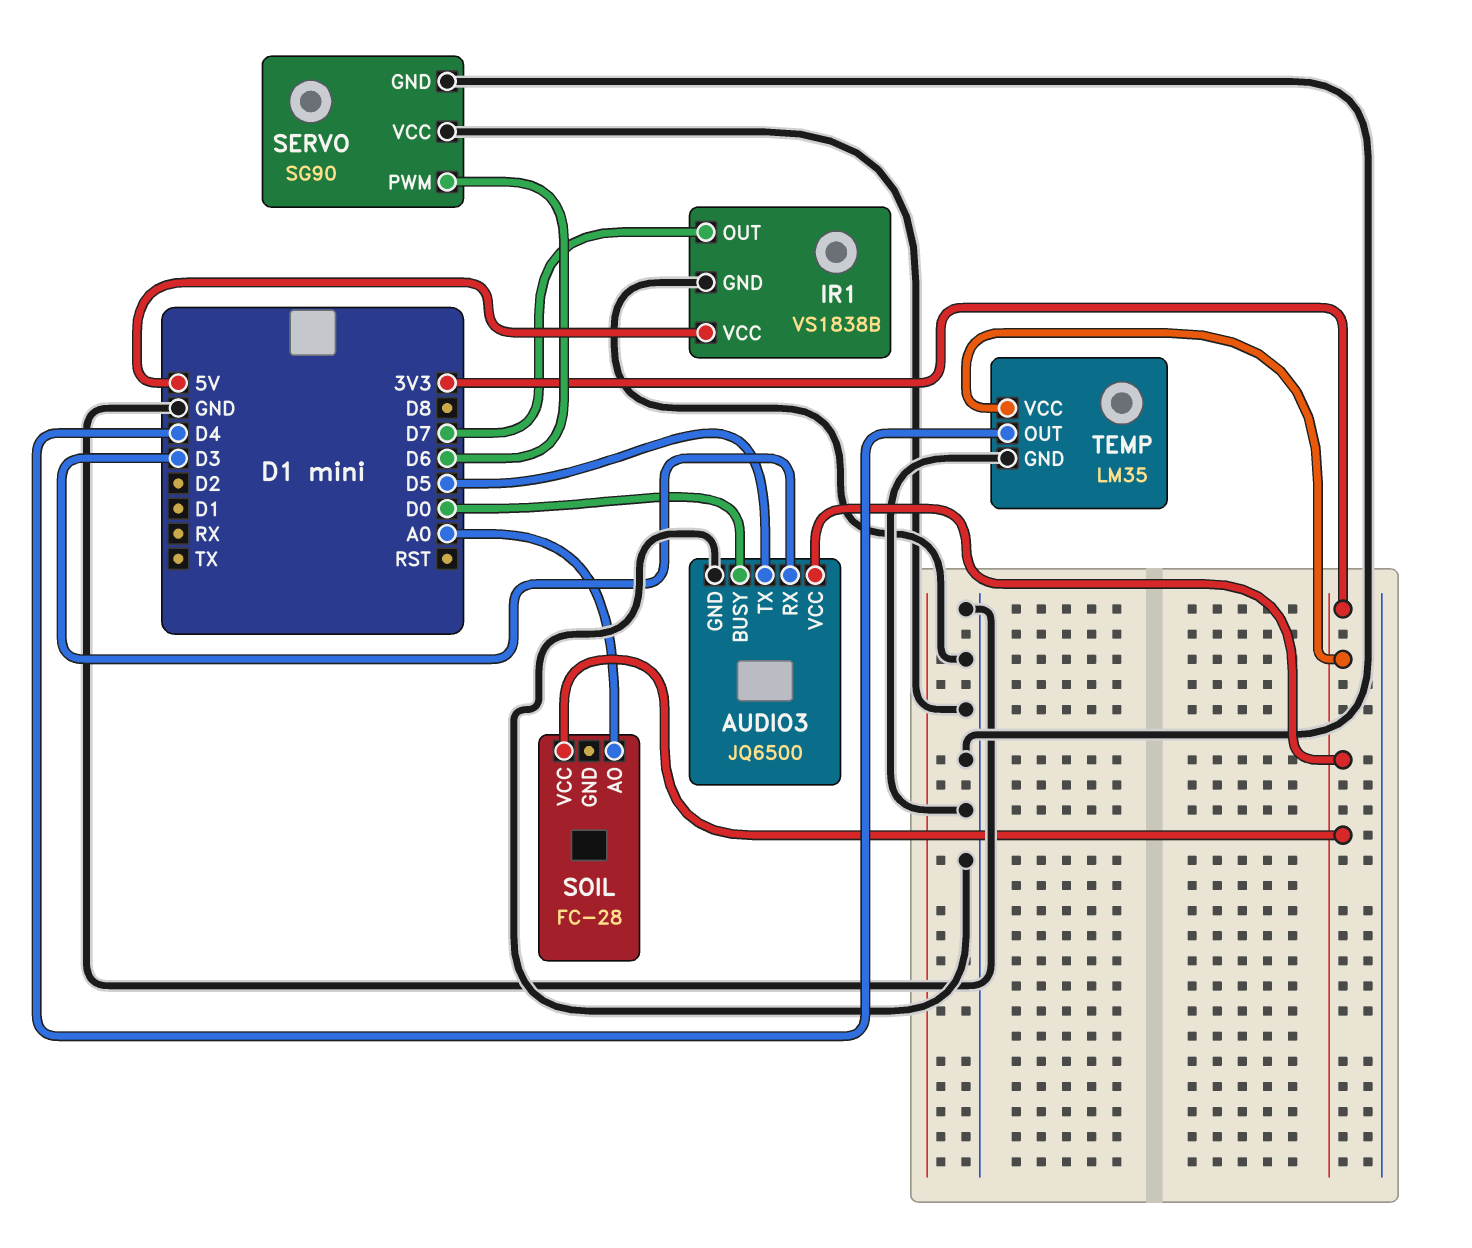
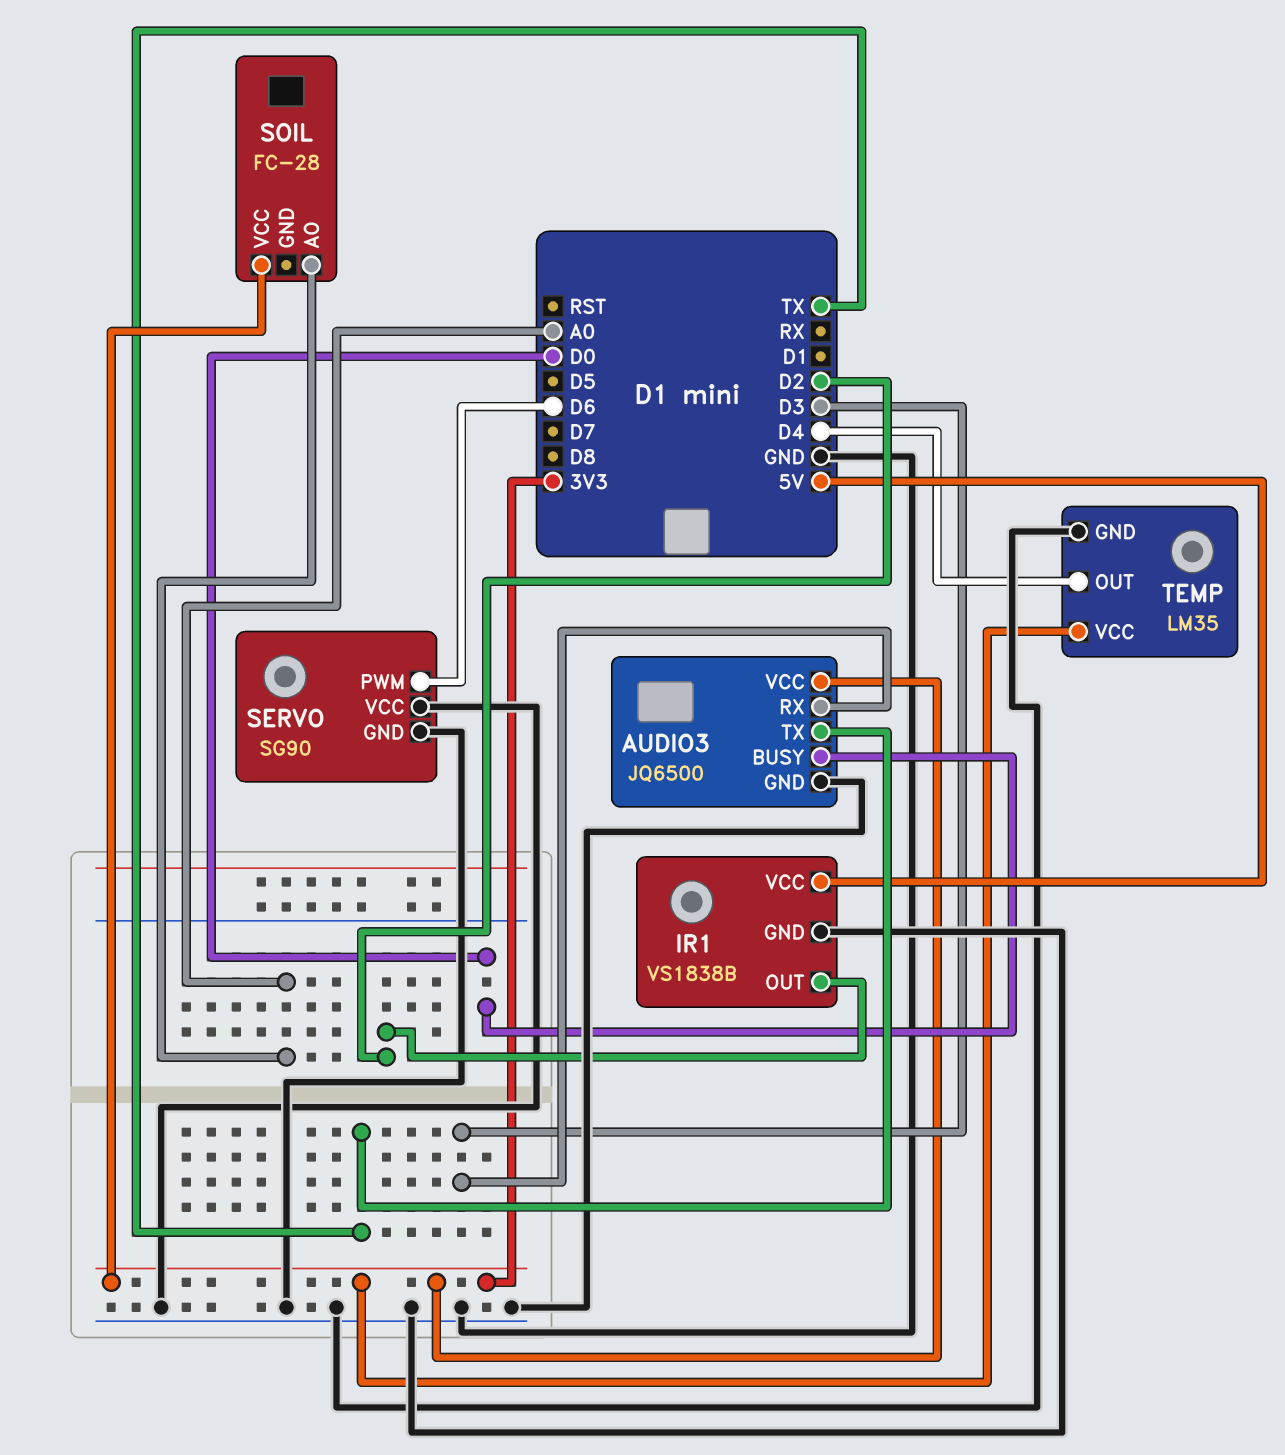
AUDIO3 pin TX: D5 -> TX
IR1 pin OUT: D7 -> D2

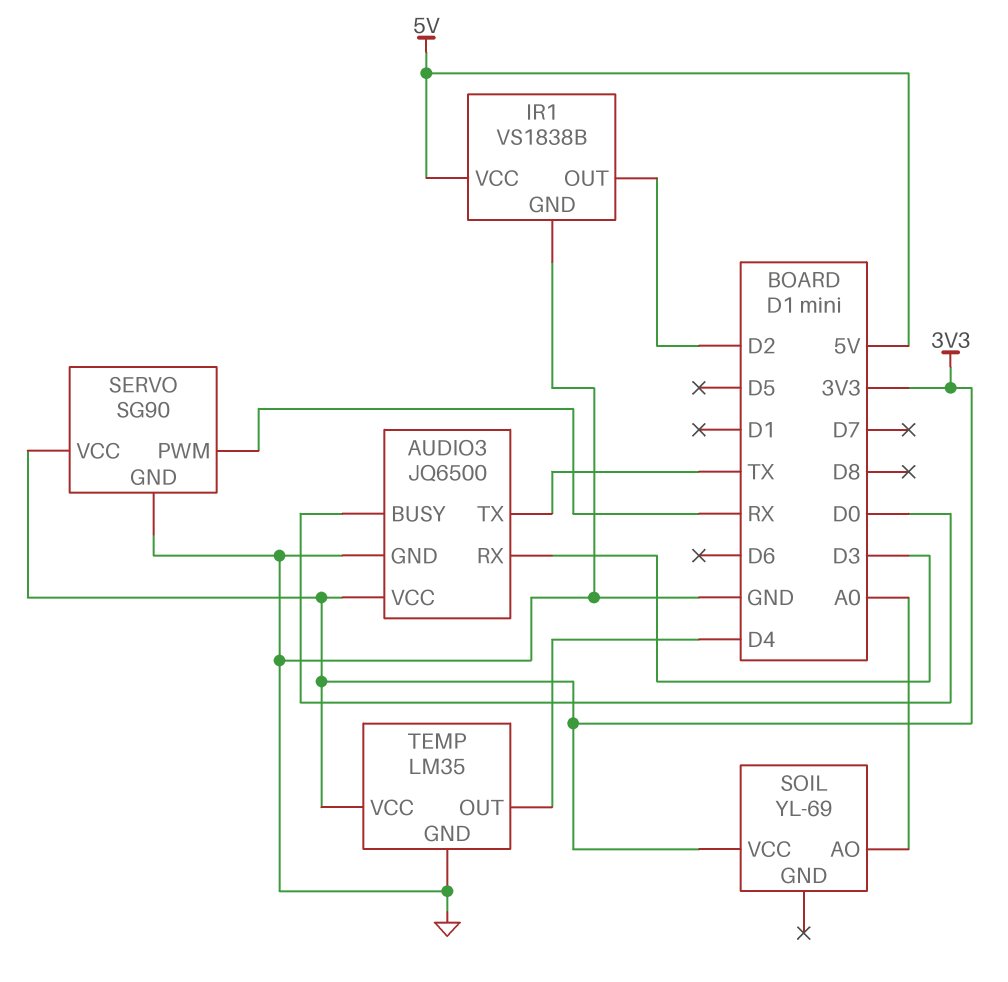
SERVO pin PWM: D6 -> RX
SERVO pin VCC: GND -> 3V3
SOIL: FC-28 -> YL-69

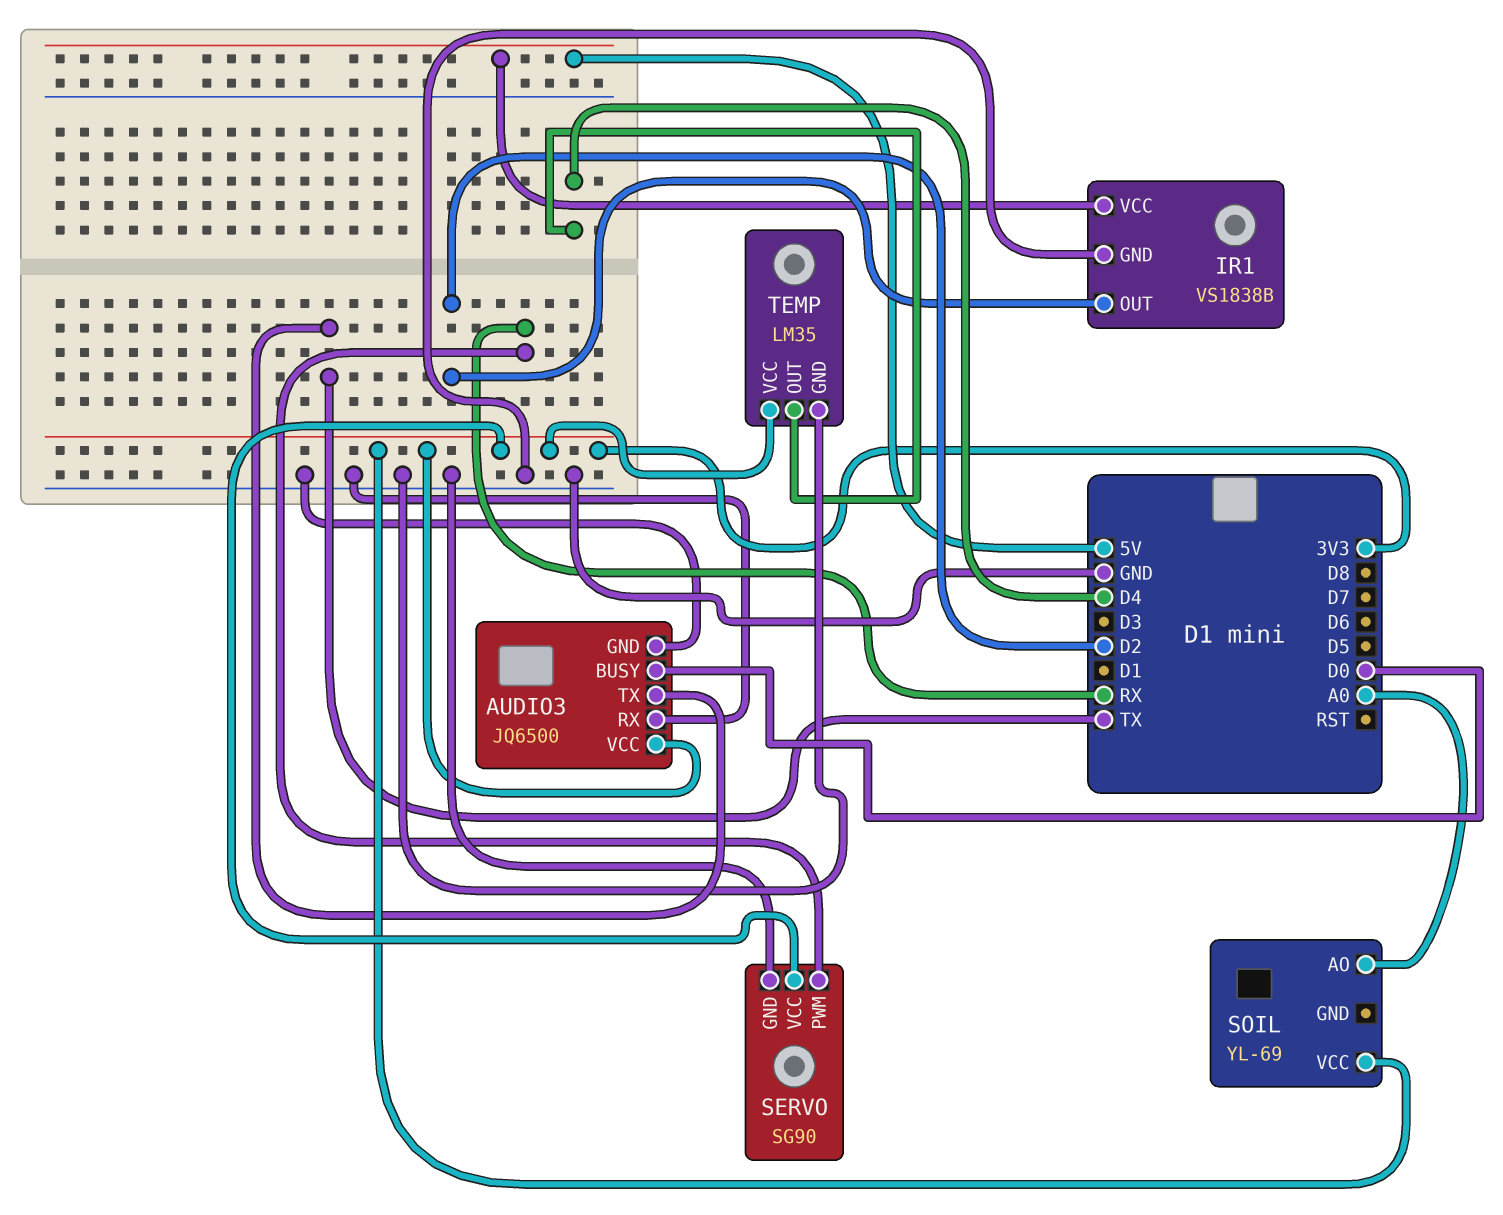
AUDIO3 pin RX: D3 -> GND

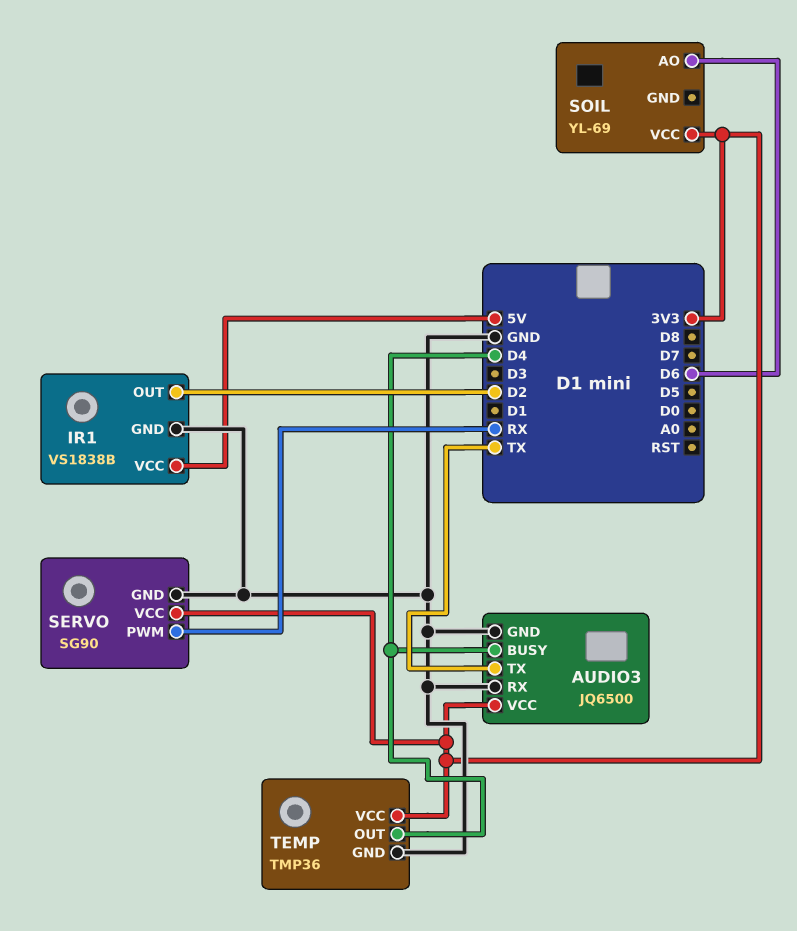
AUDIO3 pin BUSY: D0 -> D4
SOIL pin AO: A0 -> D6
TEMP: LM35 -> TMP36

